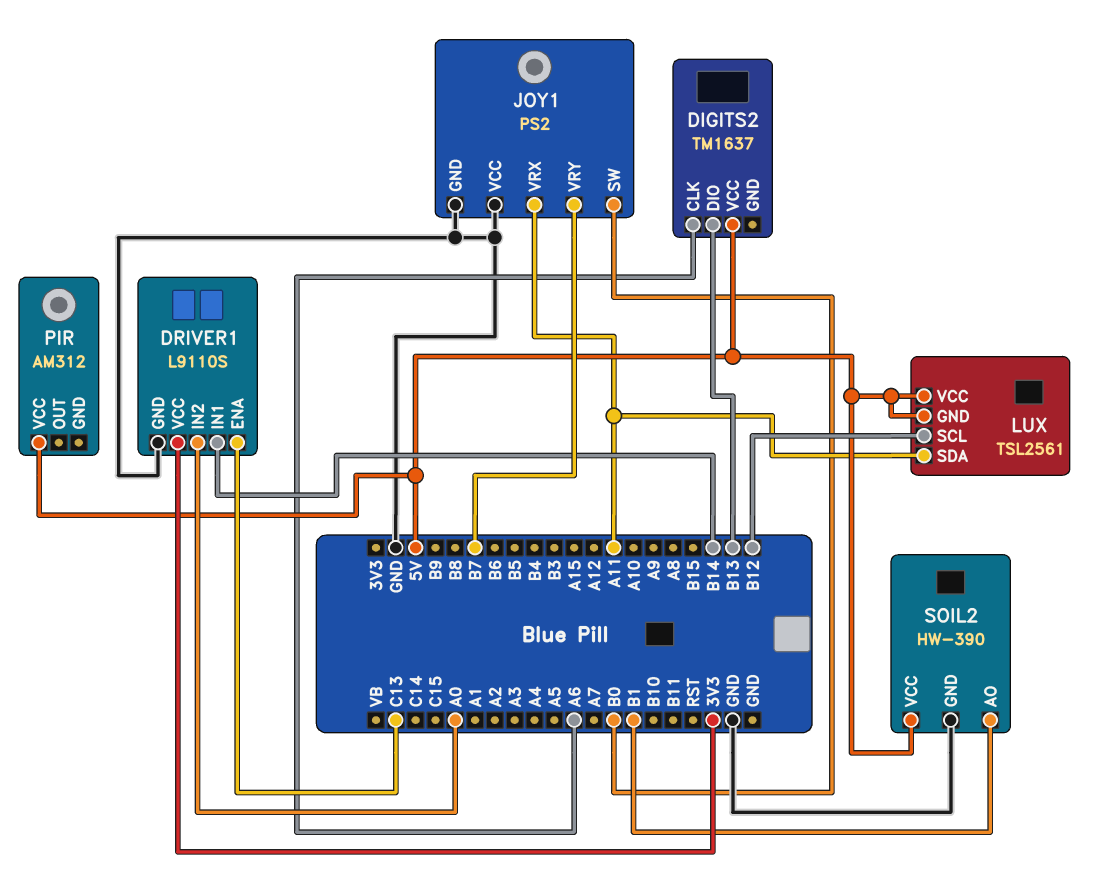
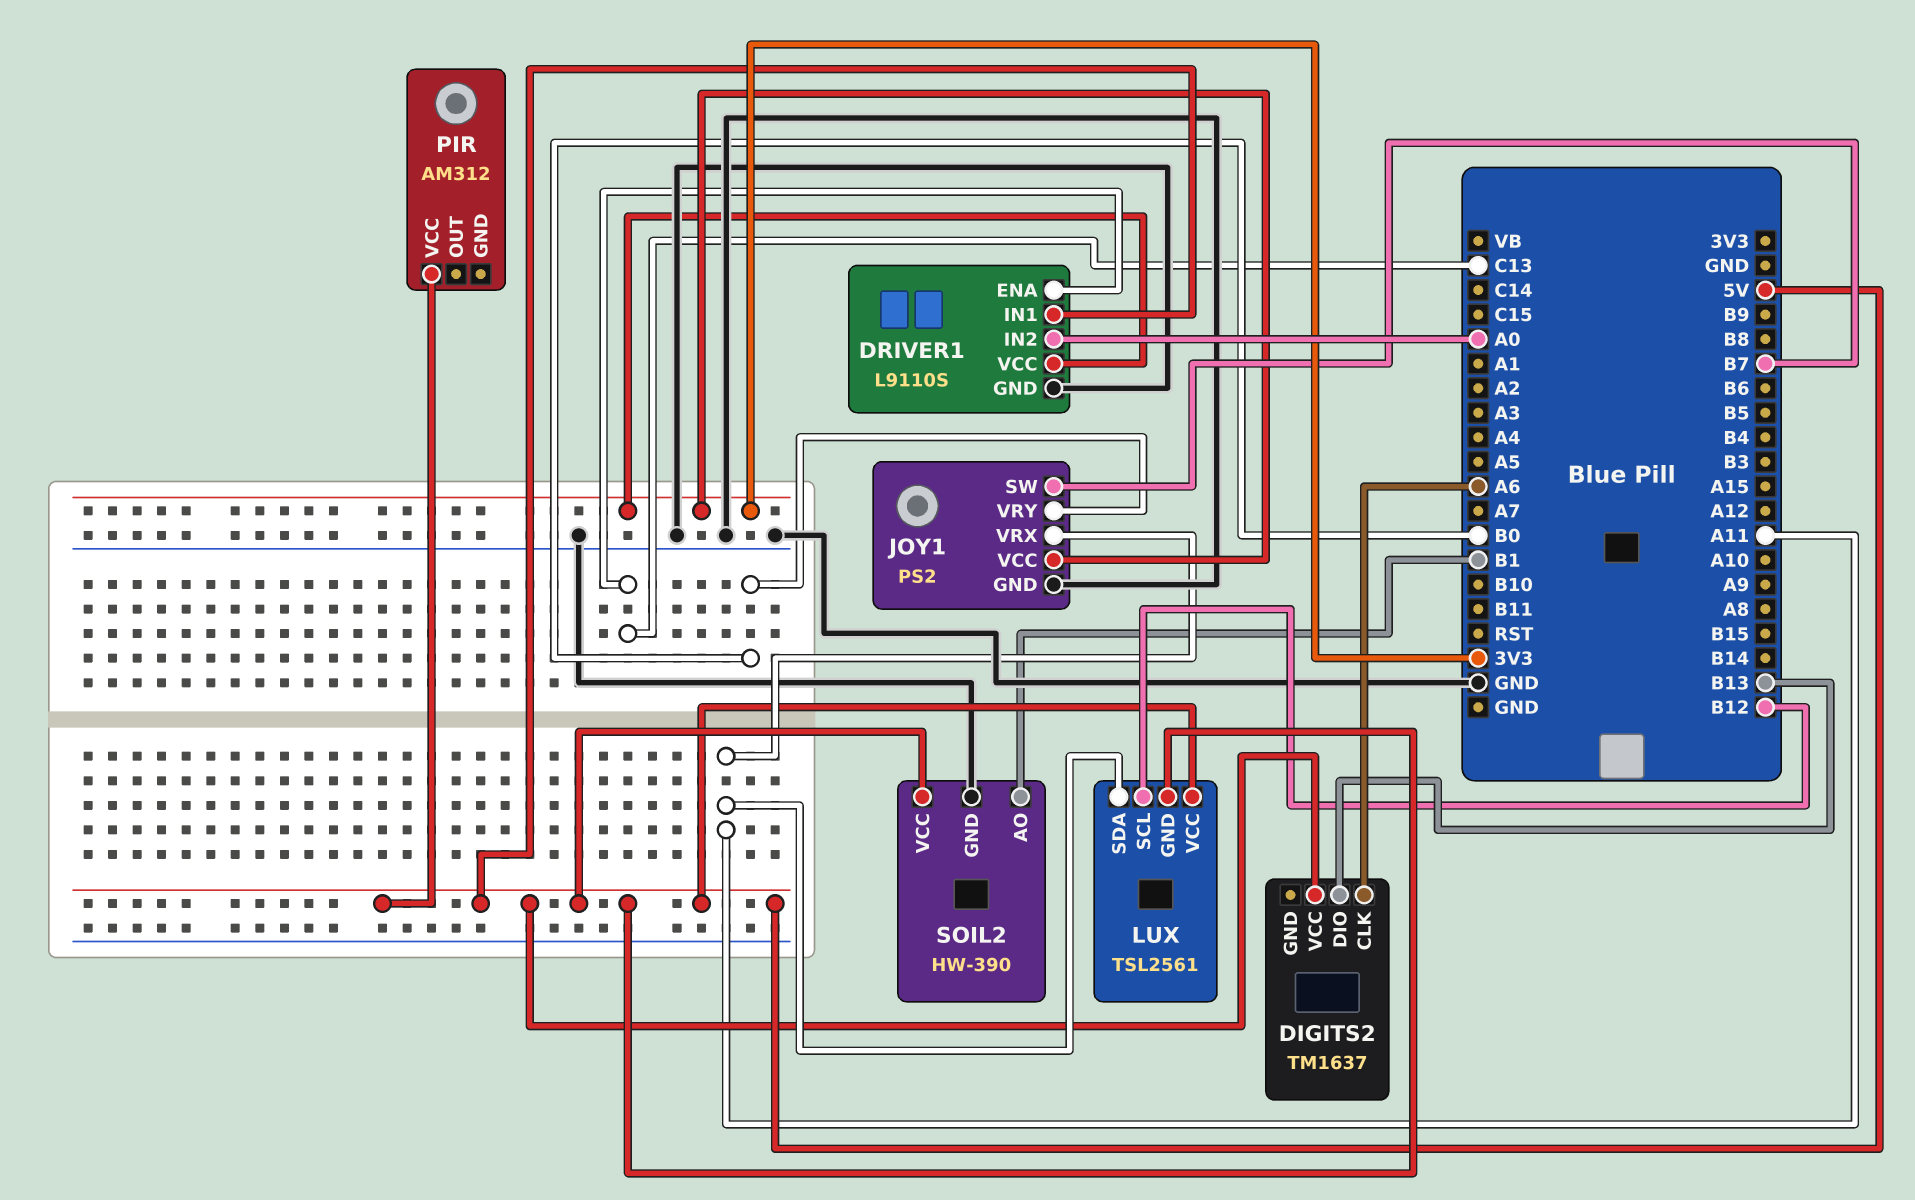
DRIVER1 pin IN1: B14 -> 5V
JOY1 pin SW: B0 -> B7
JOY1 pin VCC: GND -> 3V3
JOY1 pin VRY: B7 -> B0

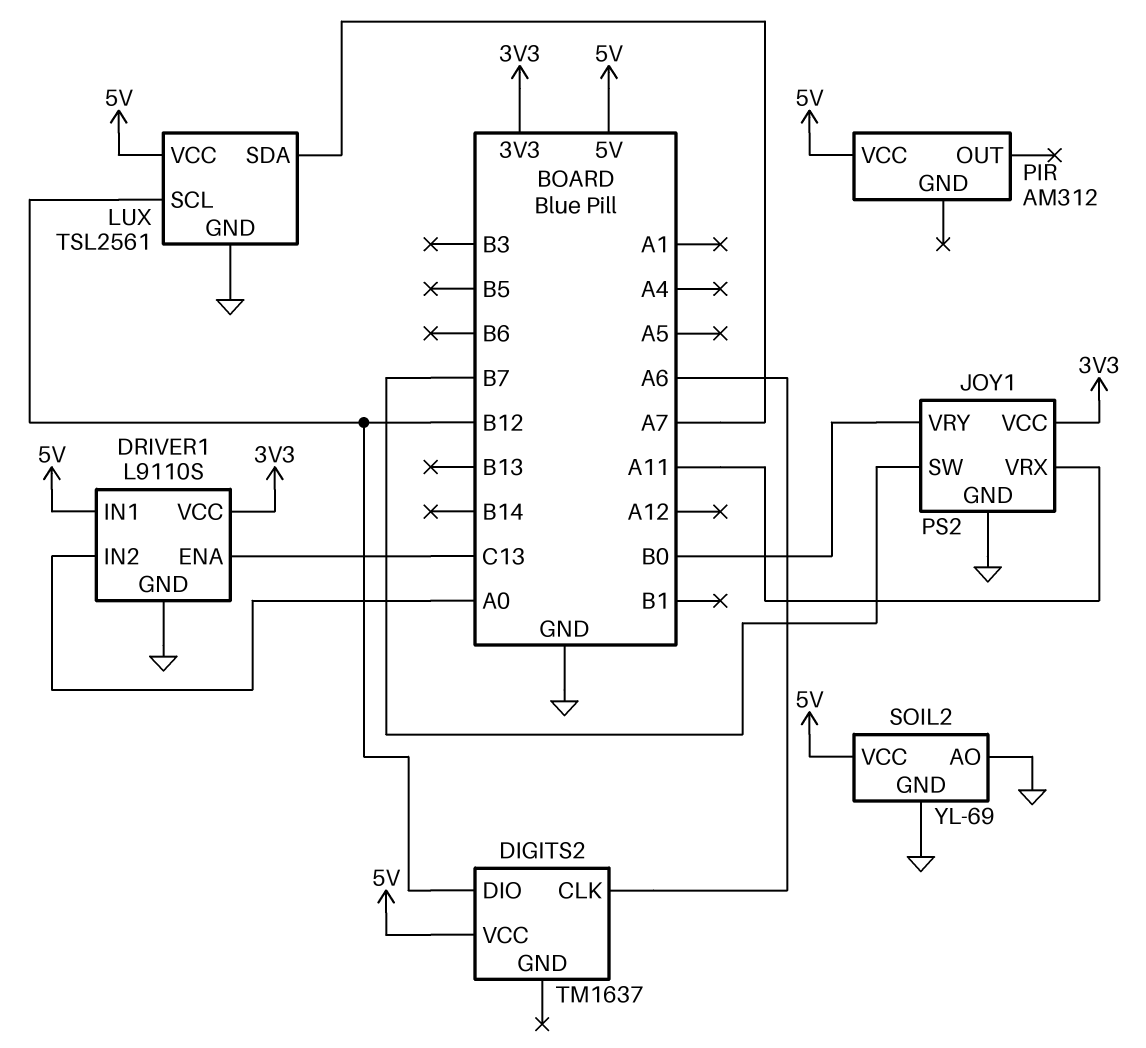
DIGITS2 pin DIO: B13 -> B12
LUX pin GND: 5V -> GND
LUX pin SDA: A11 -> A7
SOIL2: HW-390 -> YL-69
SOIL2 pin AO: B1 -> GND

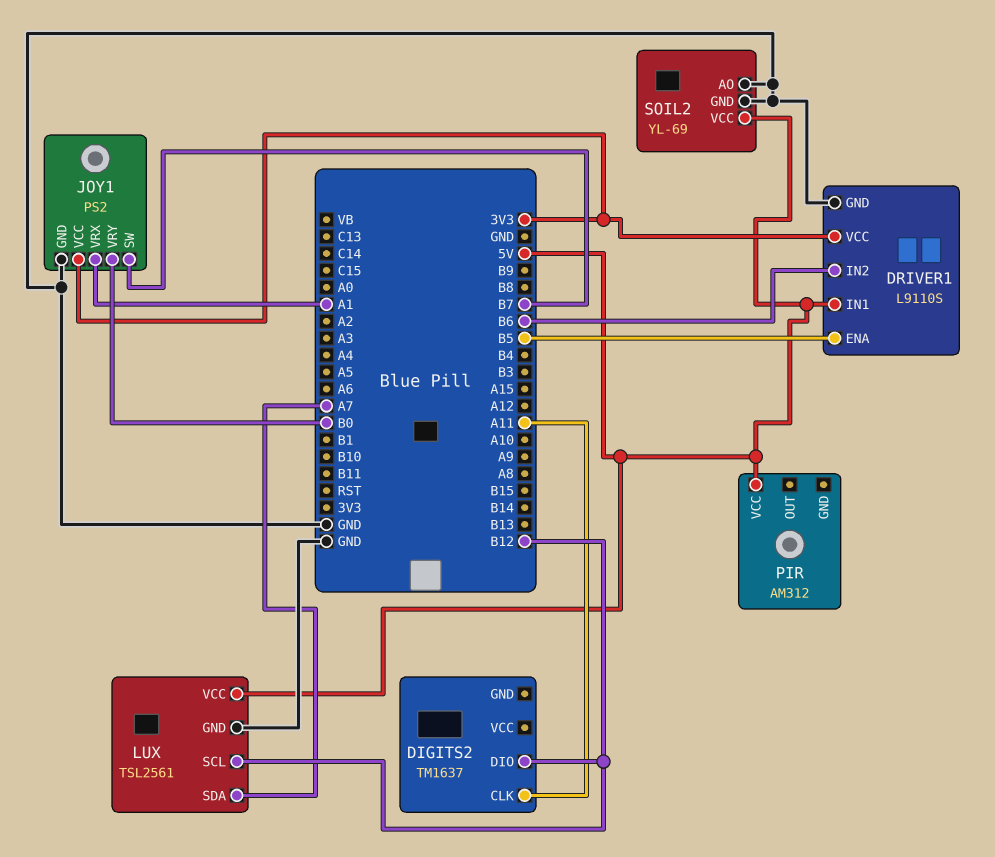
DIGITS2 pin CLK: A6 -> A11
DIGITS2 pin VCC: 5V -> none
DRIVER1 pin ENA: C13 -> B5
DRIVER1 pin IN2: A0 -> B6
JOY1 pin VRX: A11 -> A1

